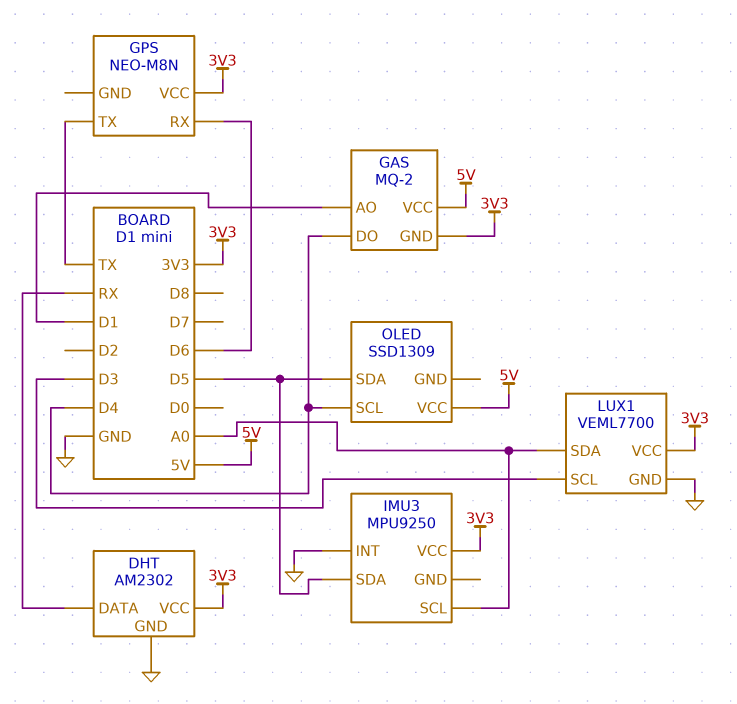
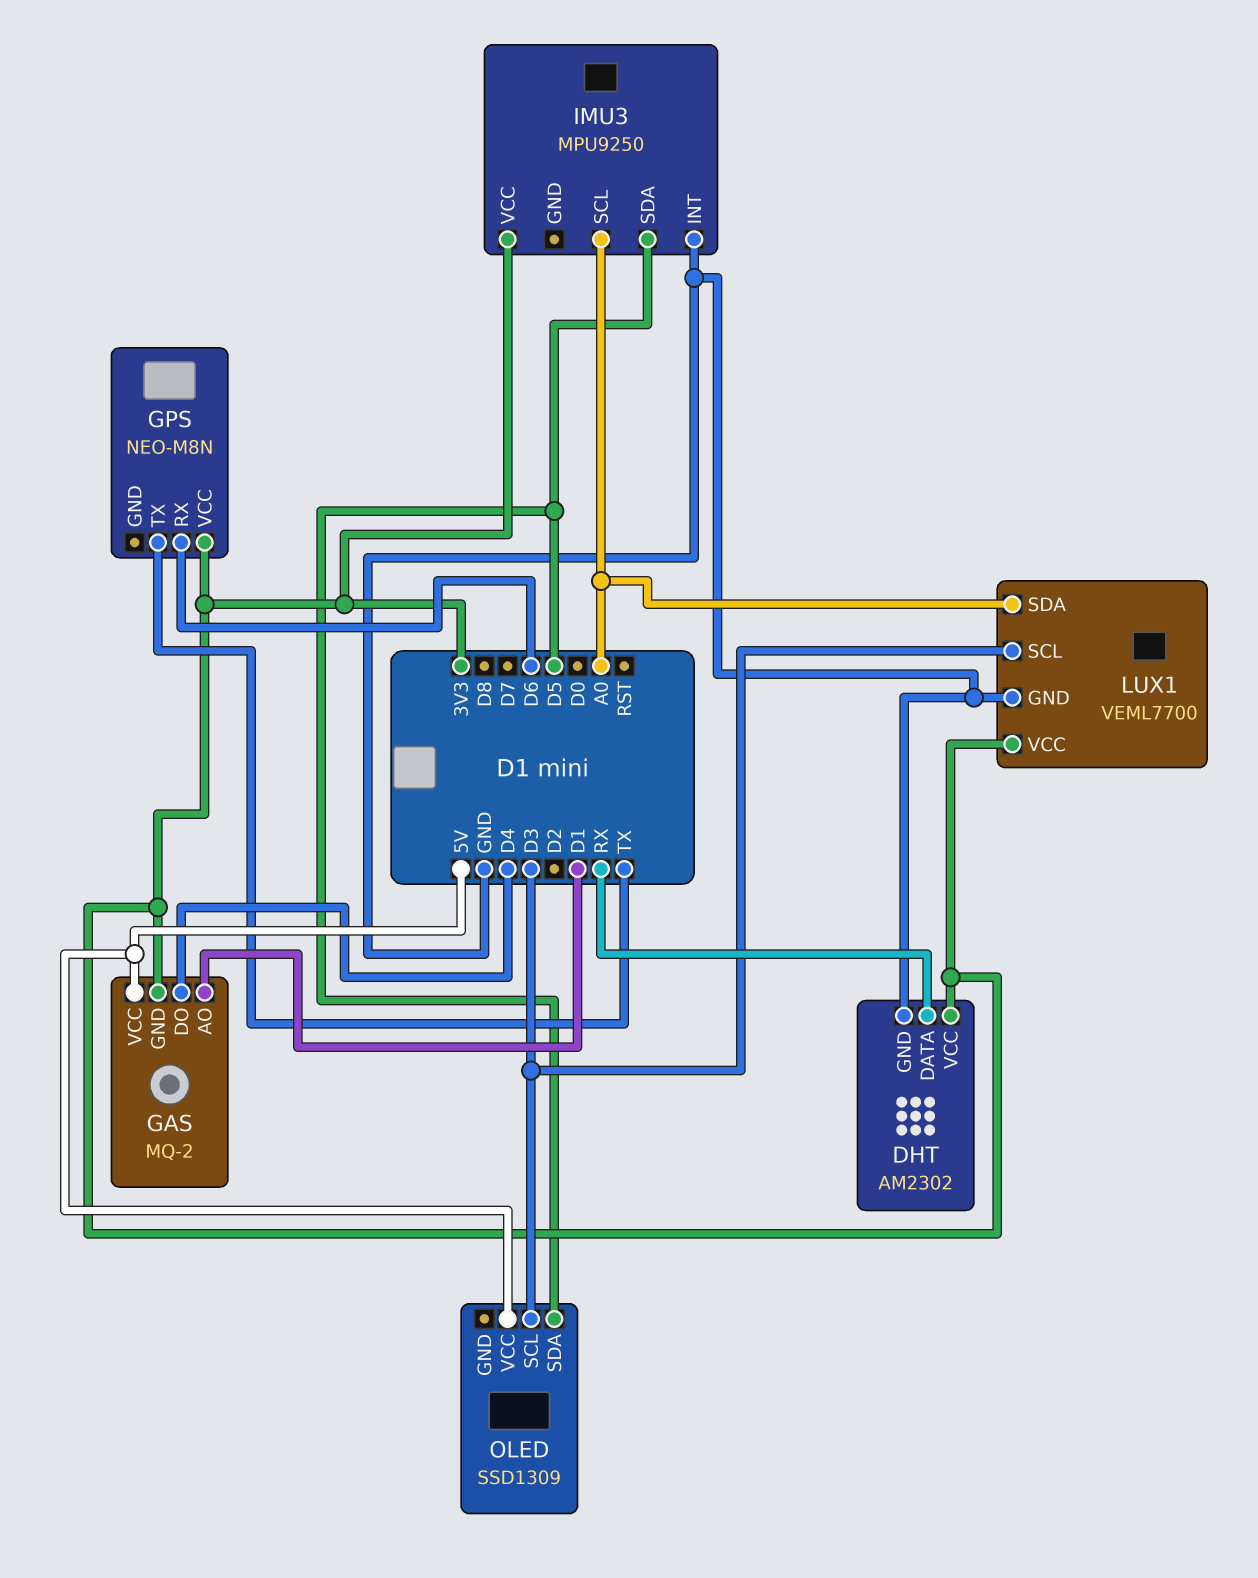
OLED pin SCL: D4 -> D3

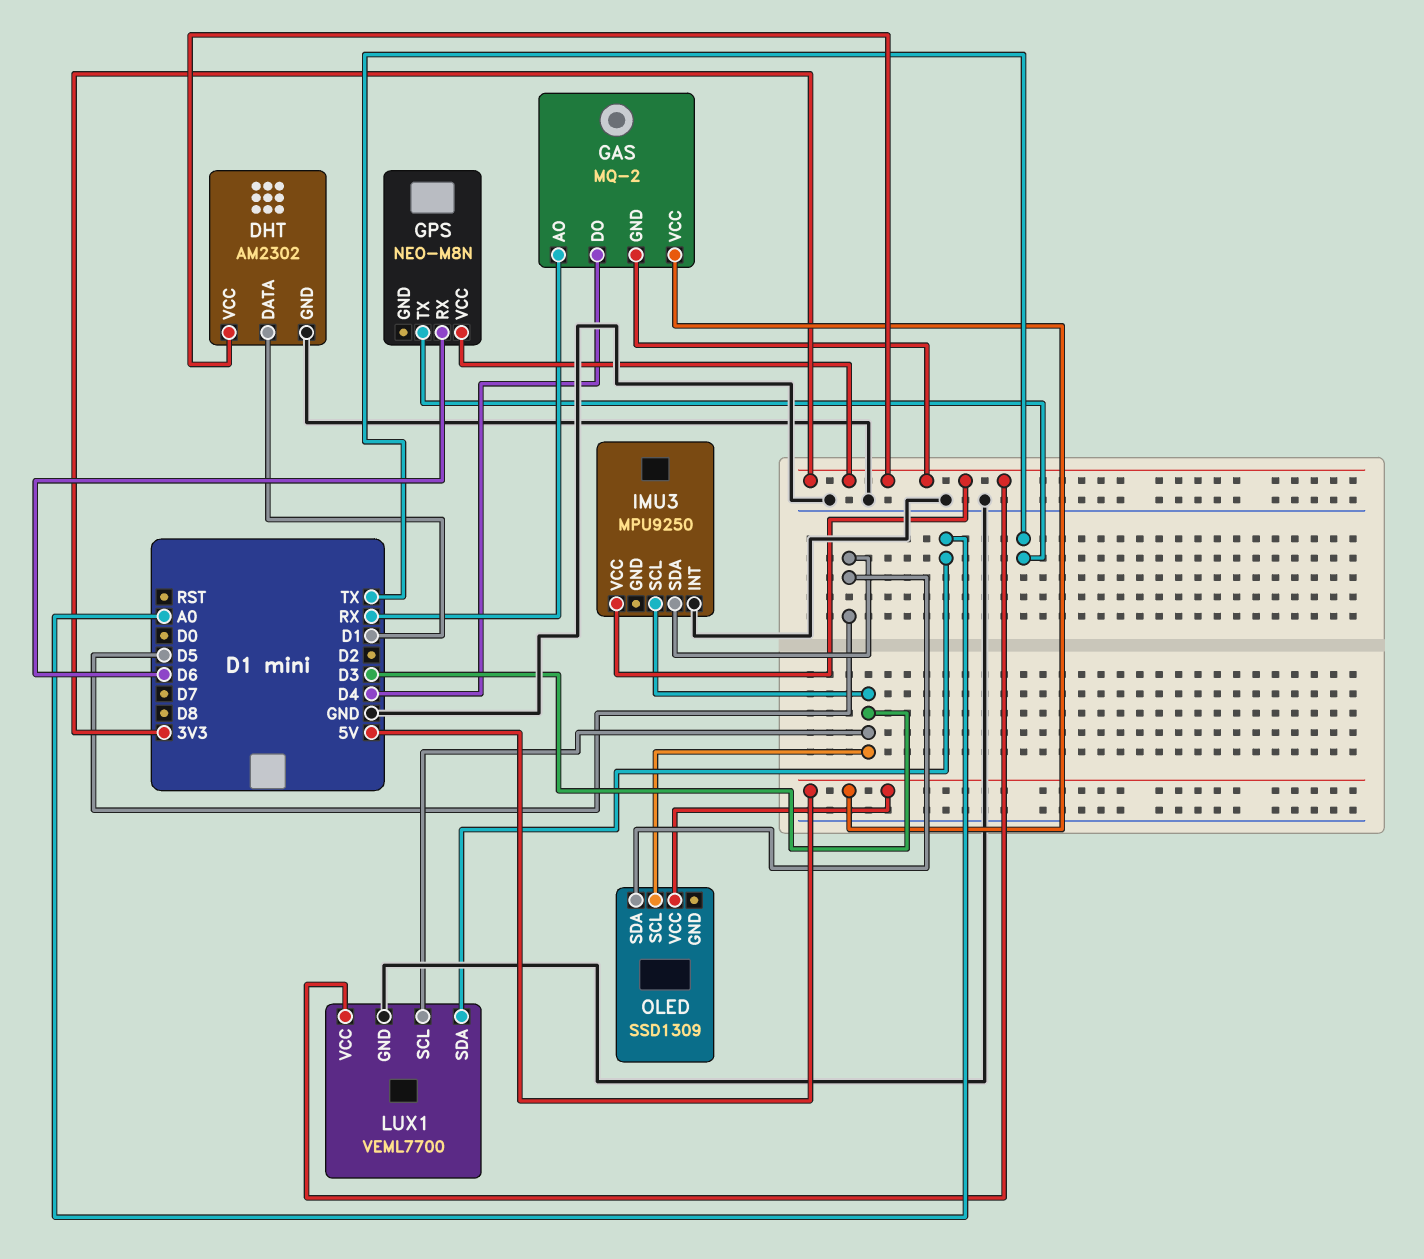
DHT pin DATA: RX -> D1
GAS pin AO: D1 -> RX
IMU3 pin SCL: A0 -> D3

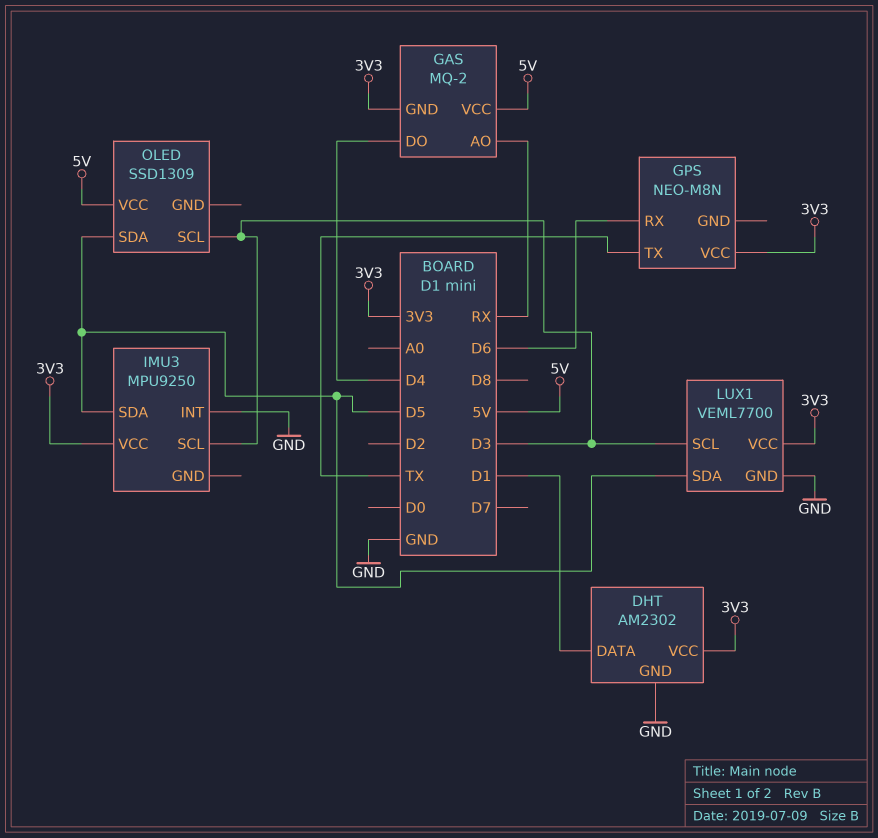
LUX1 pin SDA: A0 -> D5

